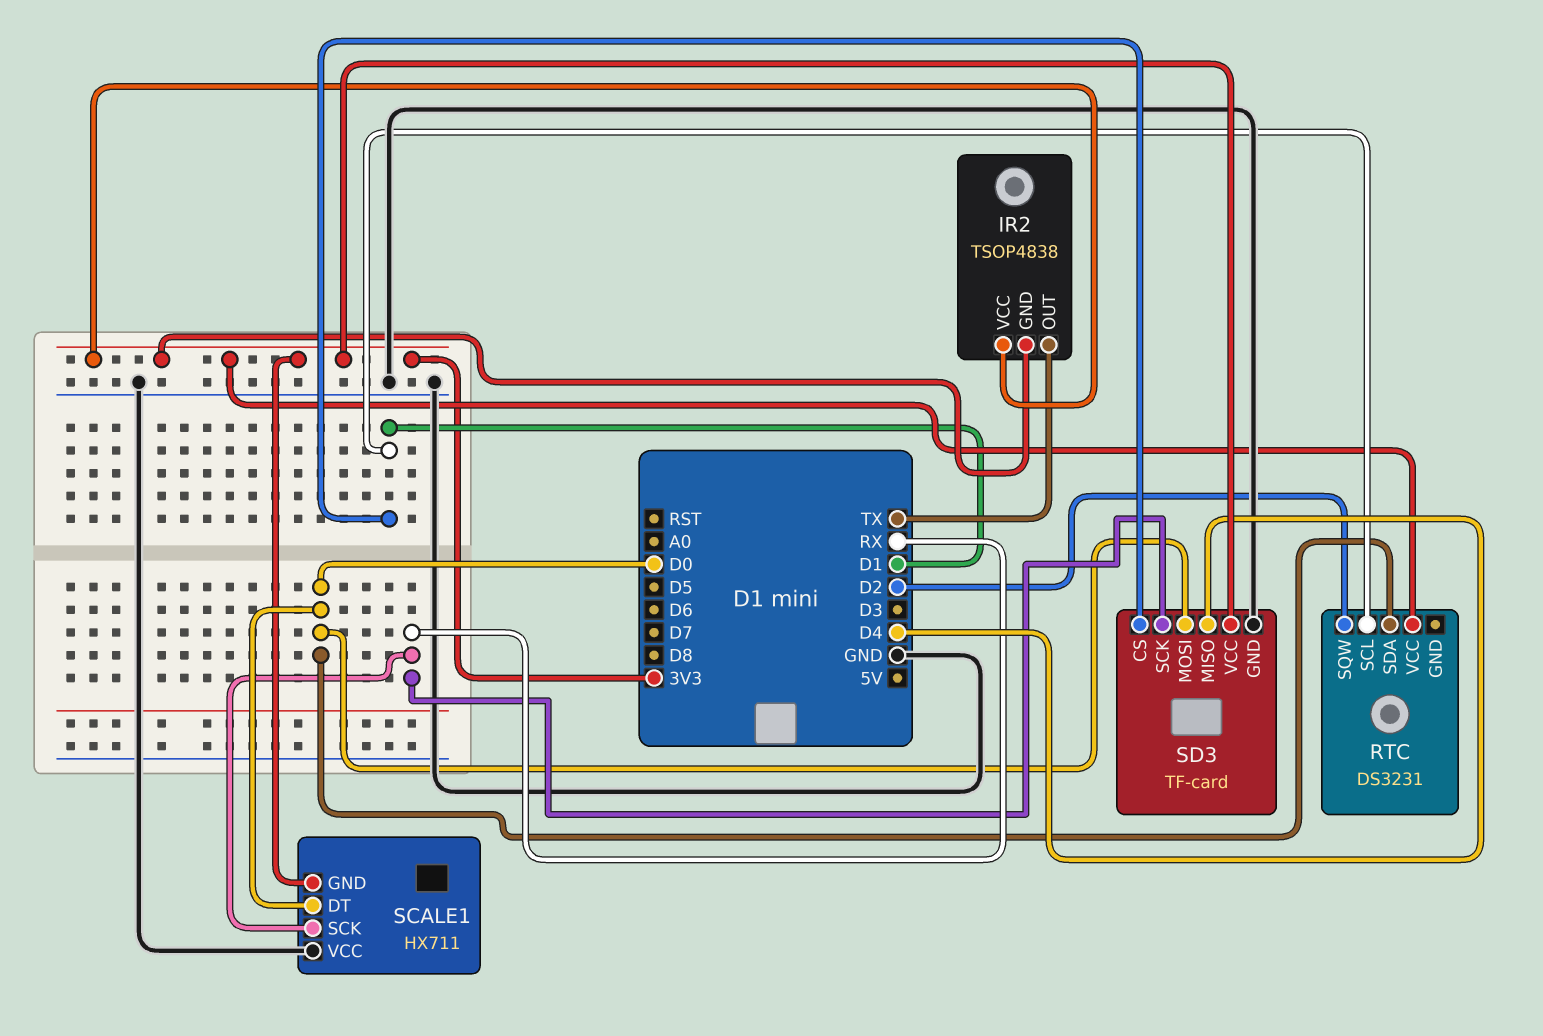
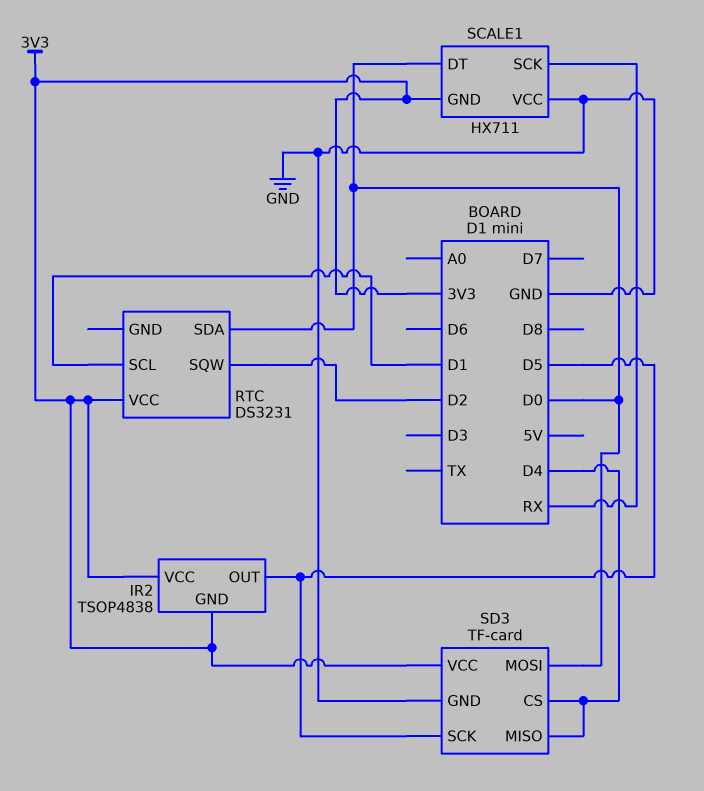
IR2 pin OUT: TX -> D5
SD3 pin CS: D1 -> D4
SD3 pin SCK: RX -> D5

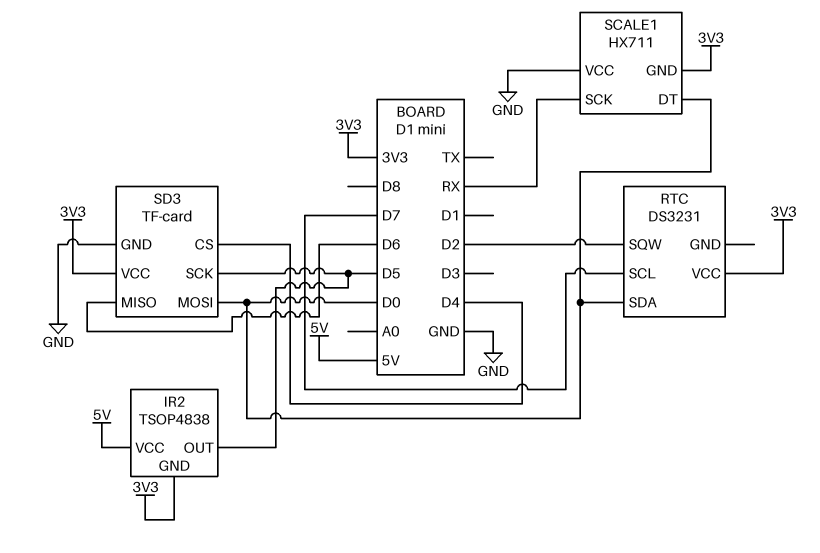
IR2 pin VCC: 3V3 -> 5V
RTC pin SCL: D1 -> D7
SD3 pin MISO: D4 -> D6

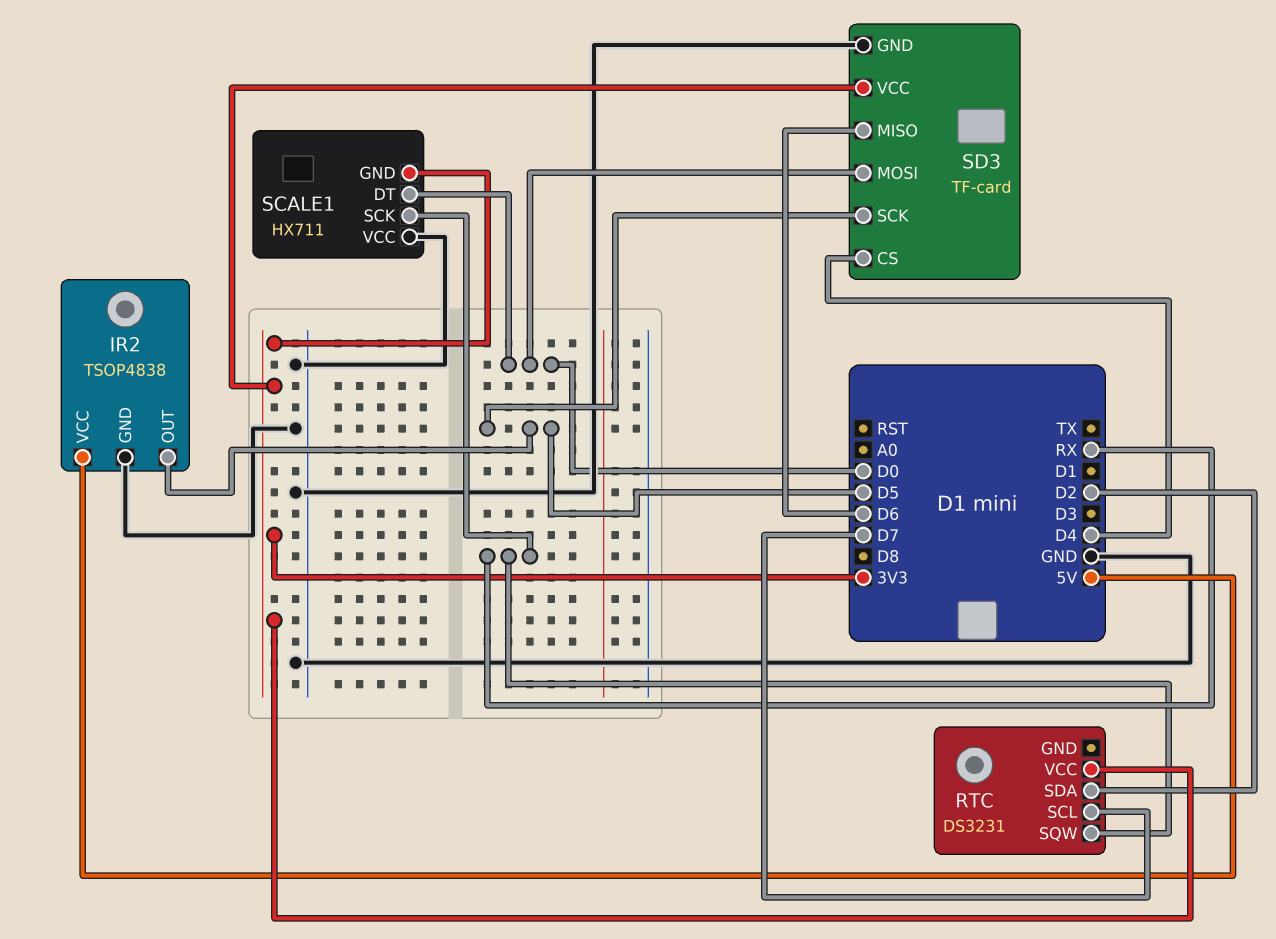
IR2 pin GND: 3V3 -> GND
RTC pin SDA: D0 -> D2
RTC pin SQW: D2 -> RX

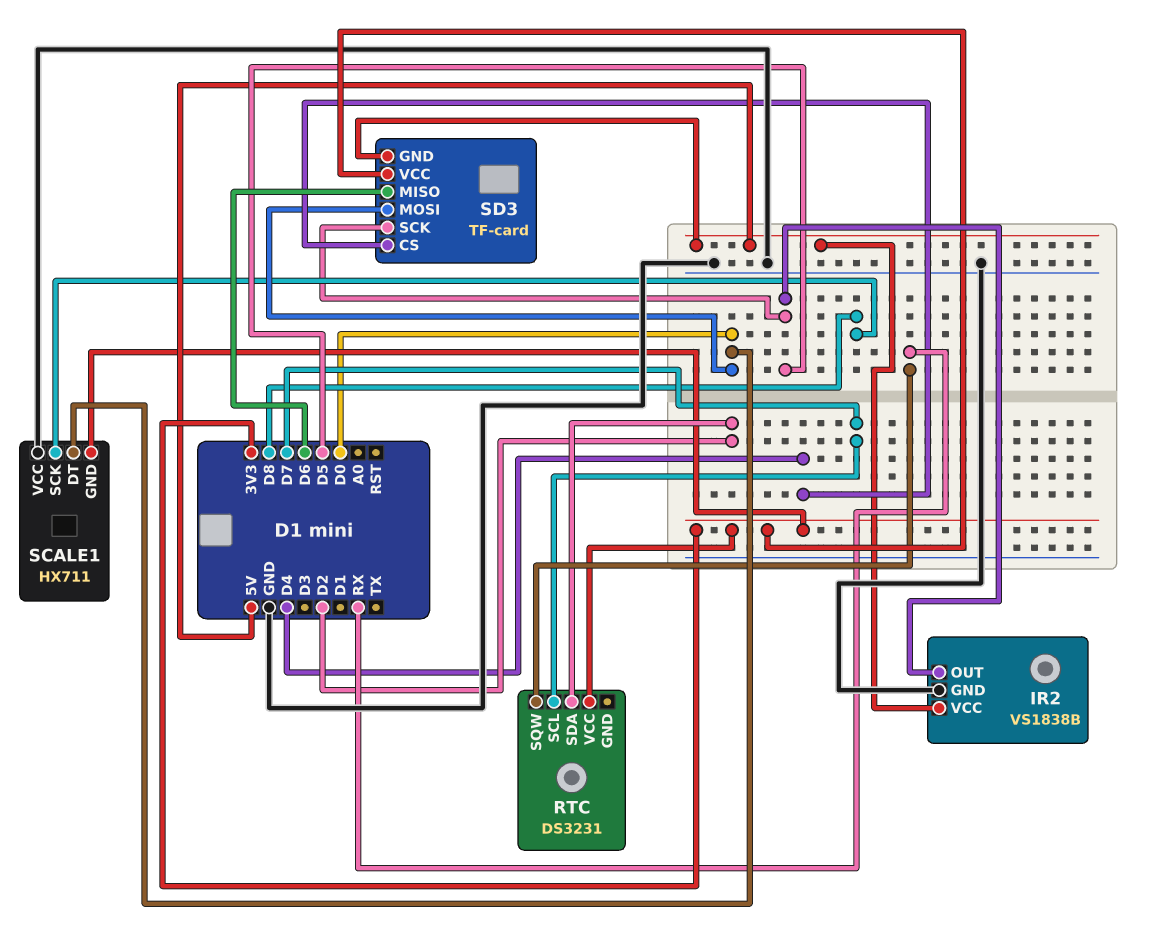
IR2: TSOP4838 -> VS1838B
SCALE1 pin SCK: RX -> D8
SD3 pin GND: GND -> 5V

